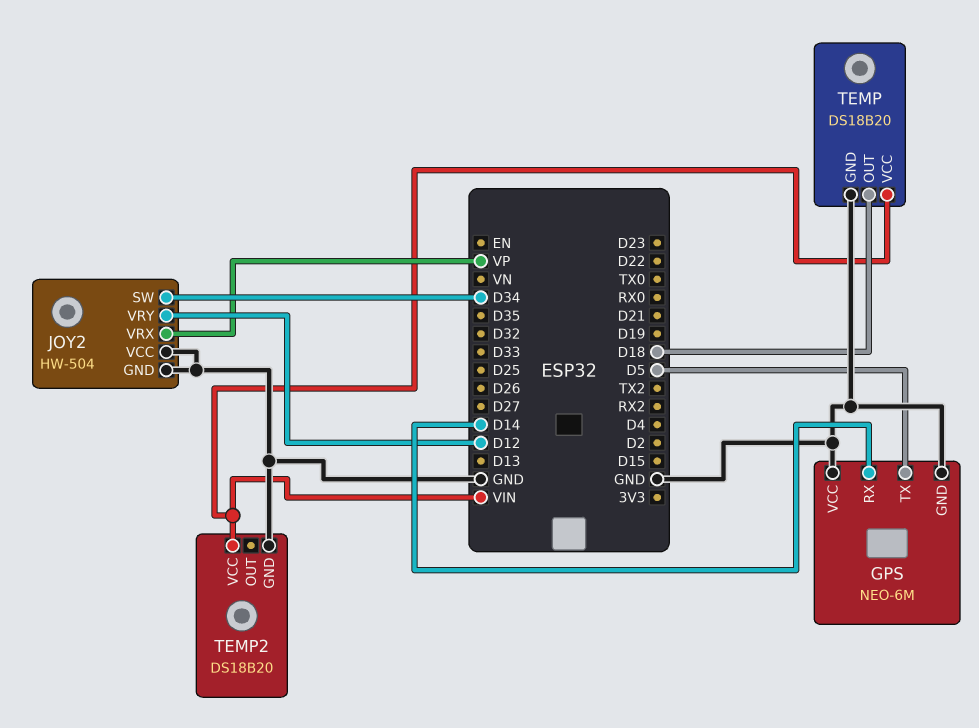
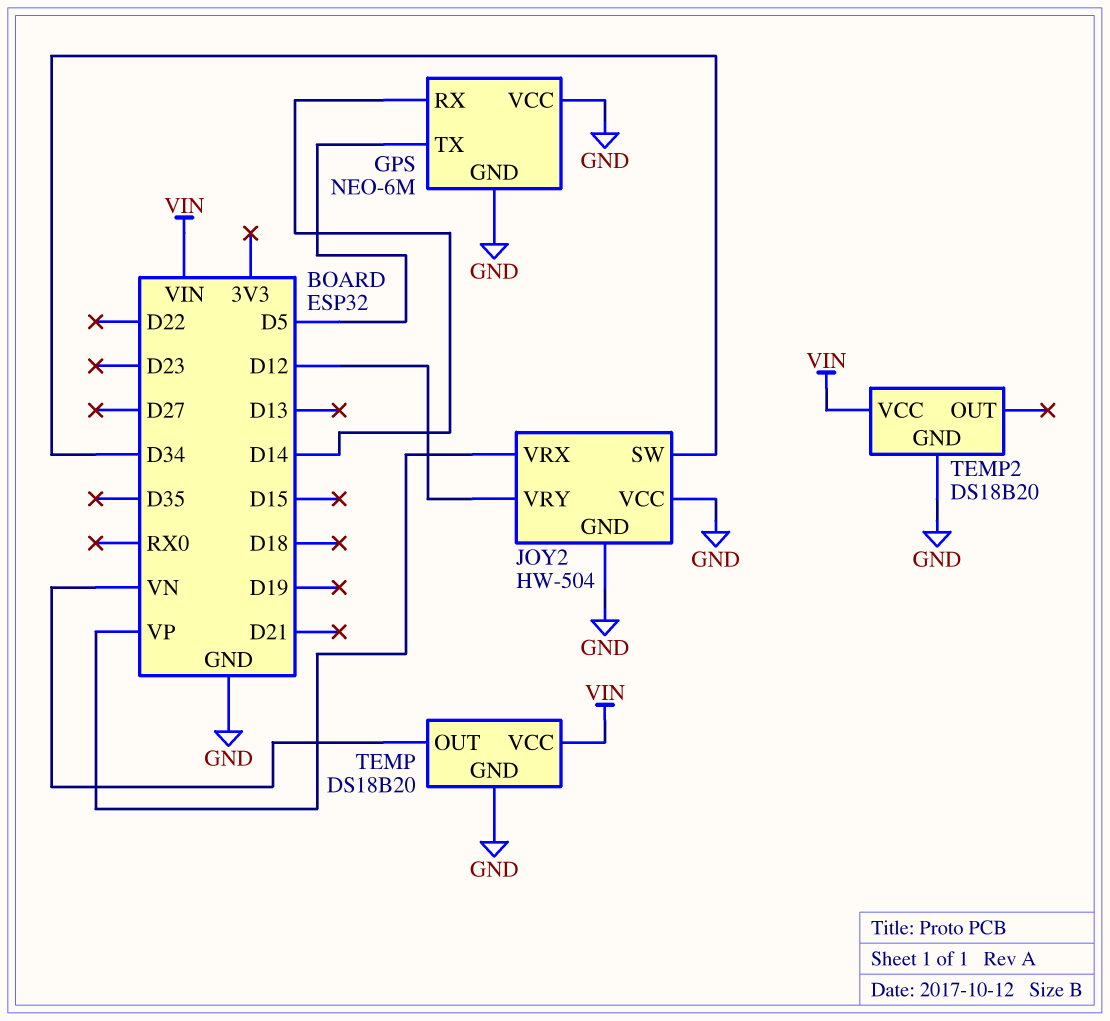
TEMP pin OUT: D18 -> VN

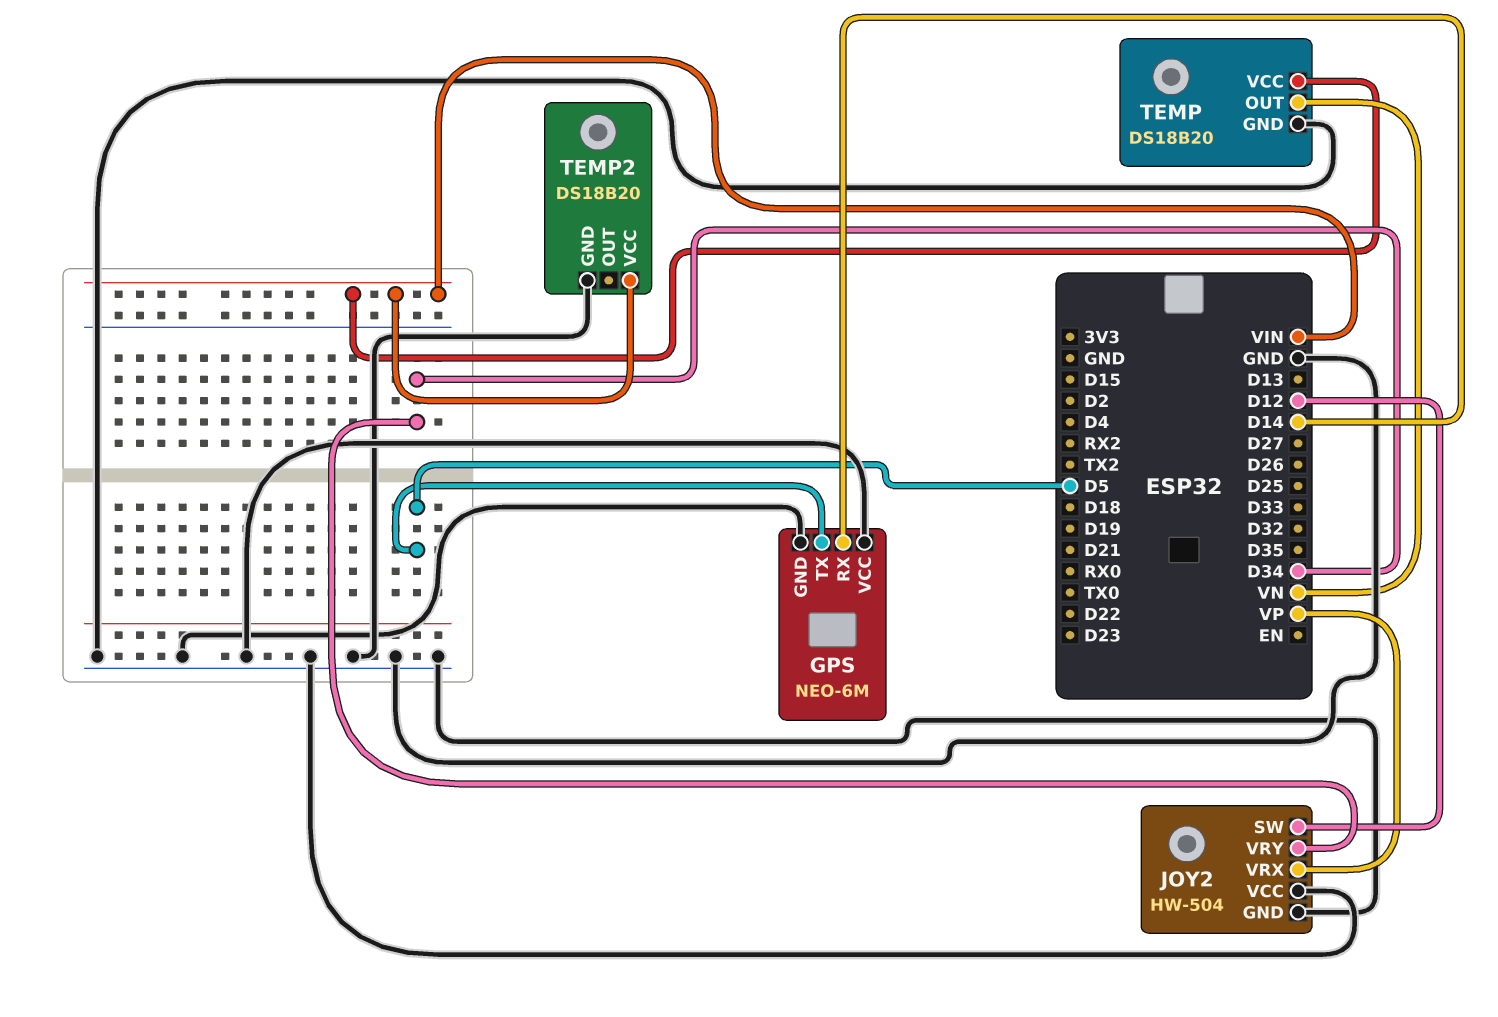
JOY2 pin SW: D34 -> D12
JOY2 pin VRY: D12 -> D34

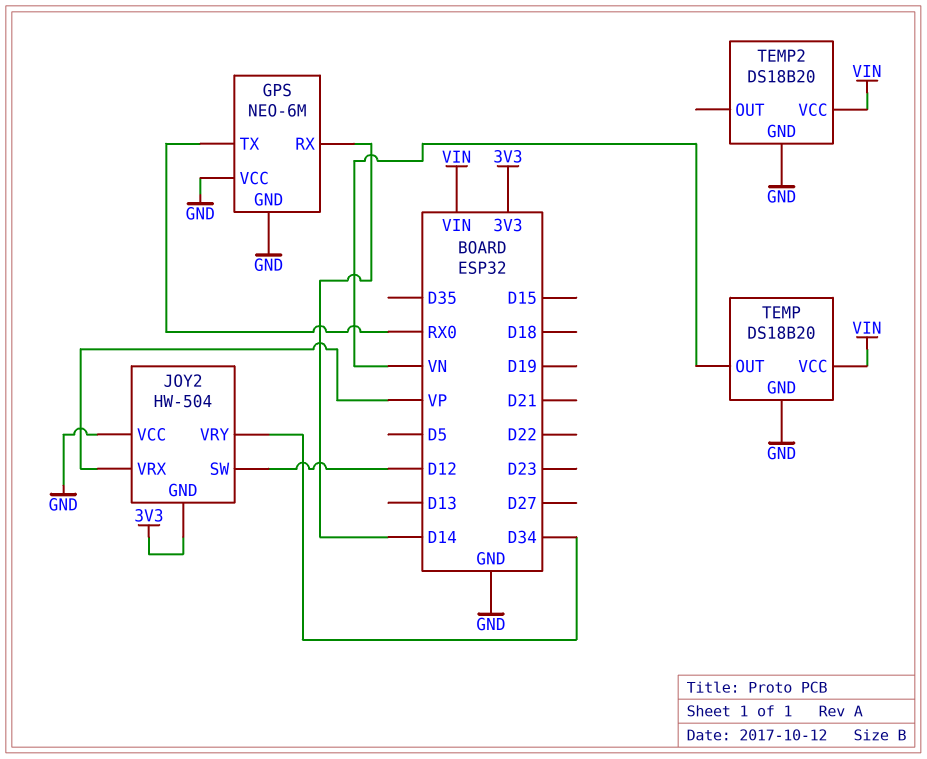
GPS pin TX: D5 -> RX0
JOY2 pin GND: GND -> 3V3

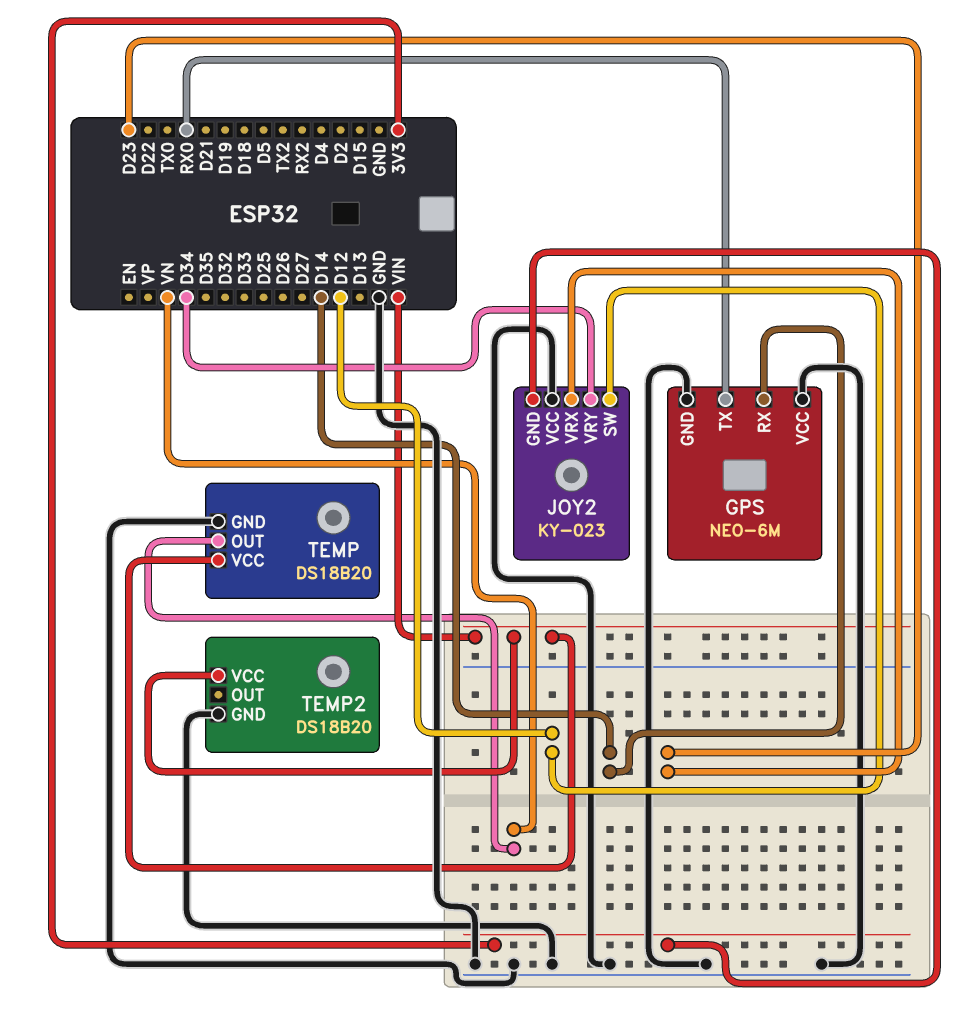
JOY2: HW-504 -> KY-023
JOY2 pin VRX: VP -> D23

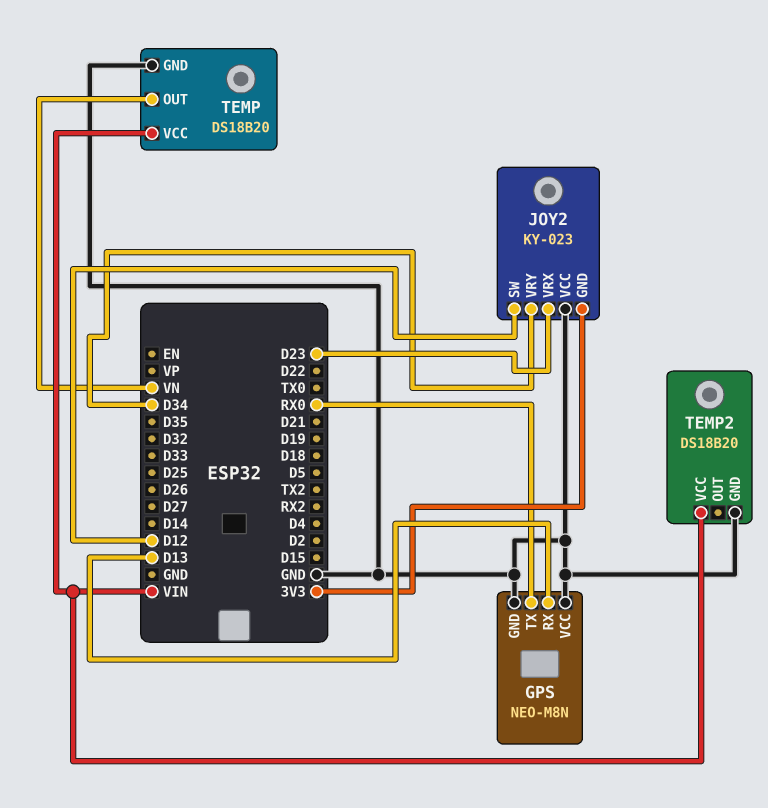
GPS: NEO-6M -> NEO-M8N
GPS pin RX: D14 -> D13

